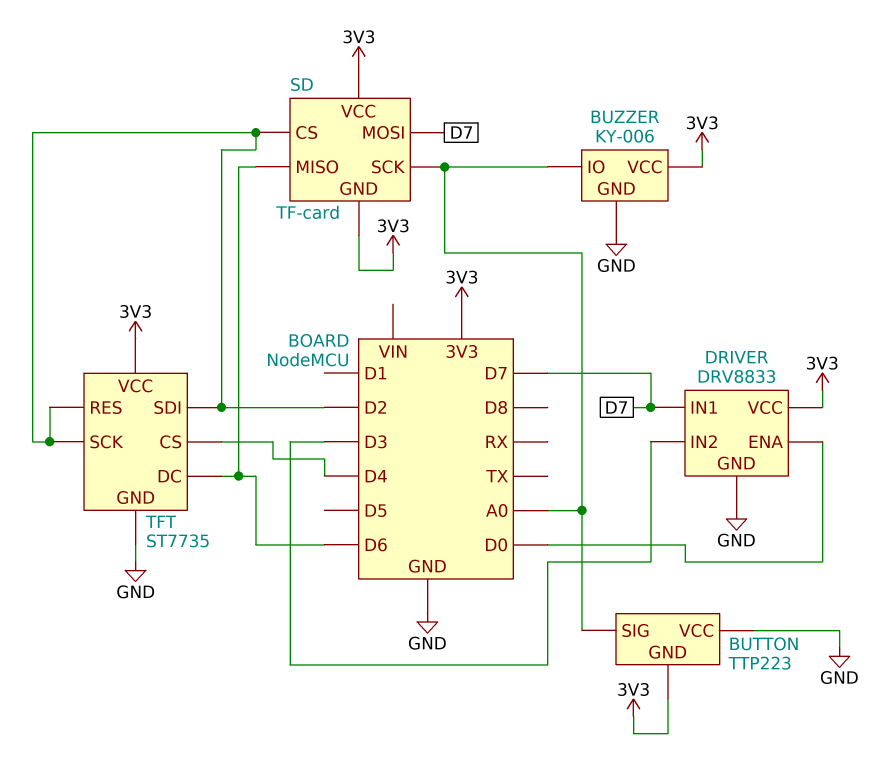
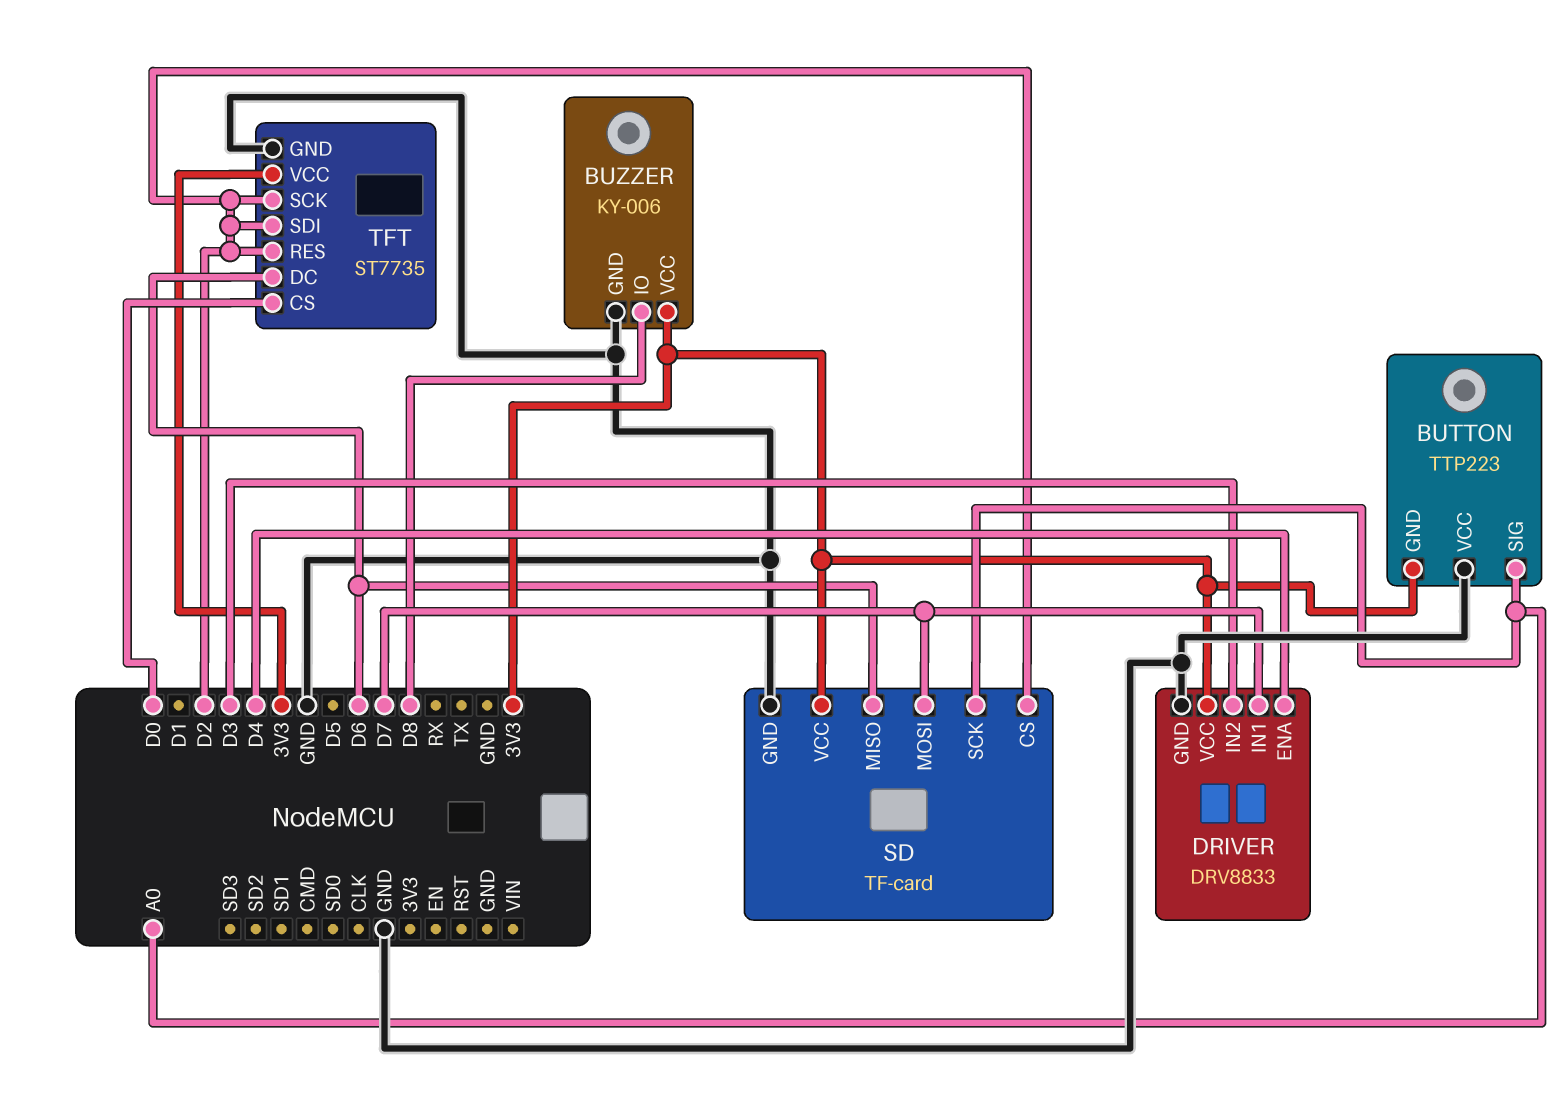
BUZZER pin IO: A0 -> D8
DRIVER pin ENA: D0 -> D4
SD pin GND: 3V3 -> GND
TFT pin CS: D4 -> D0

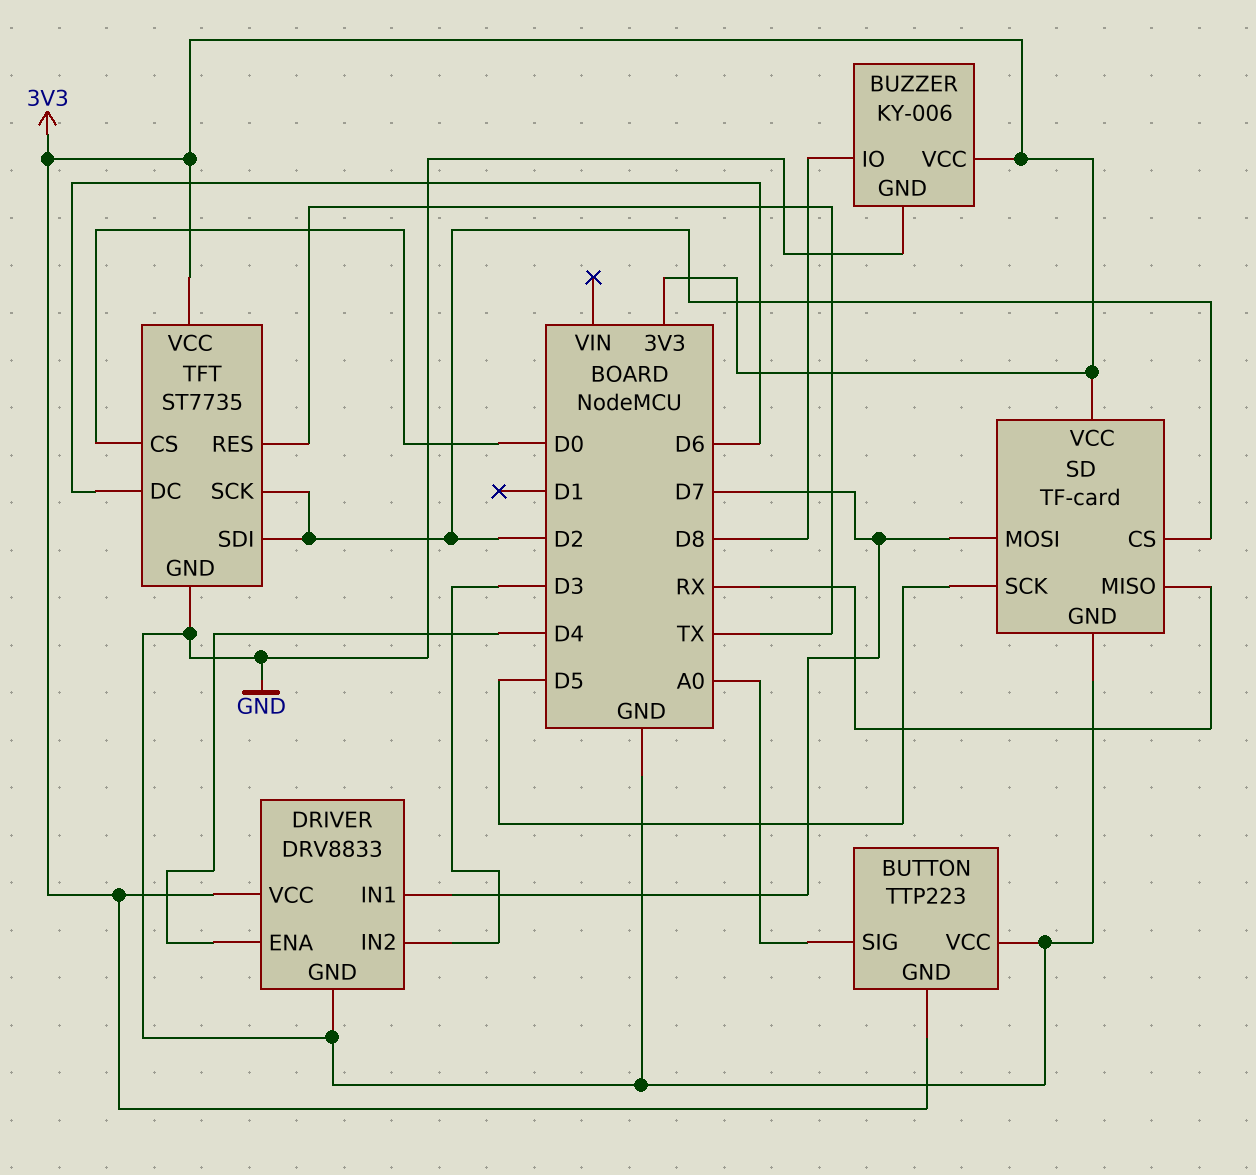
SD pin MISO: D6 -> RX
SD pin SCK: A0 -> D5
TFT pin RES: D2 -> TX

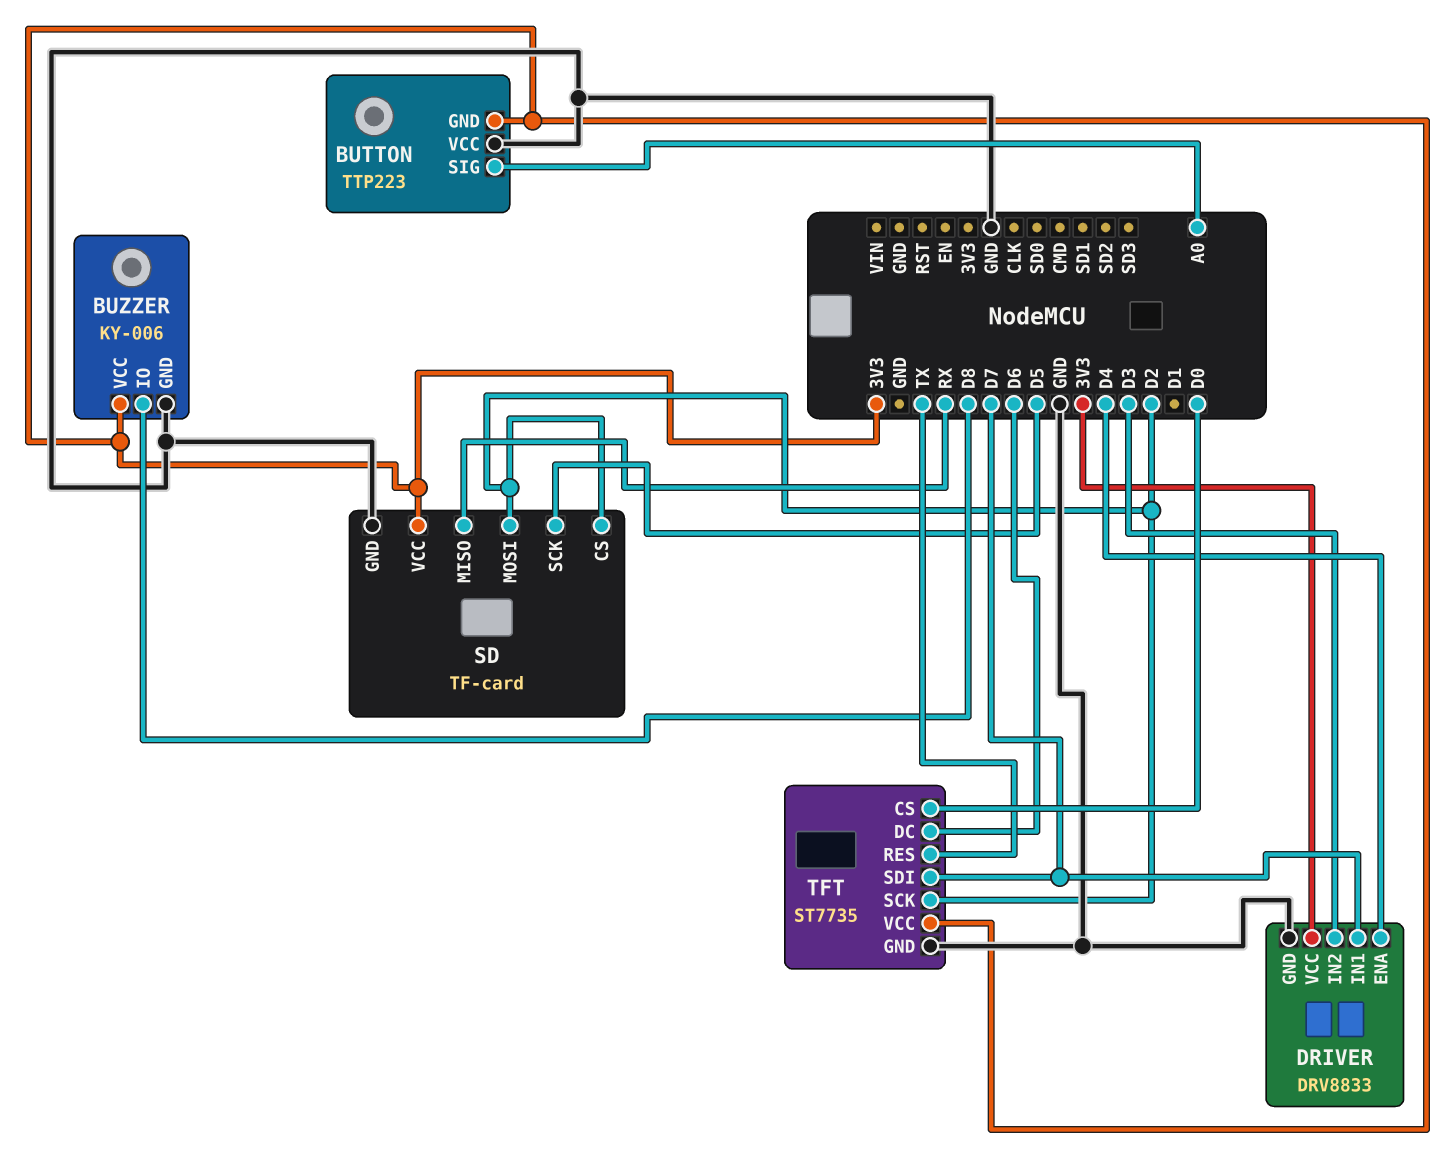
SD pin MOSI: D7 -> D2
TFT pin SDI: D2 -> D7

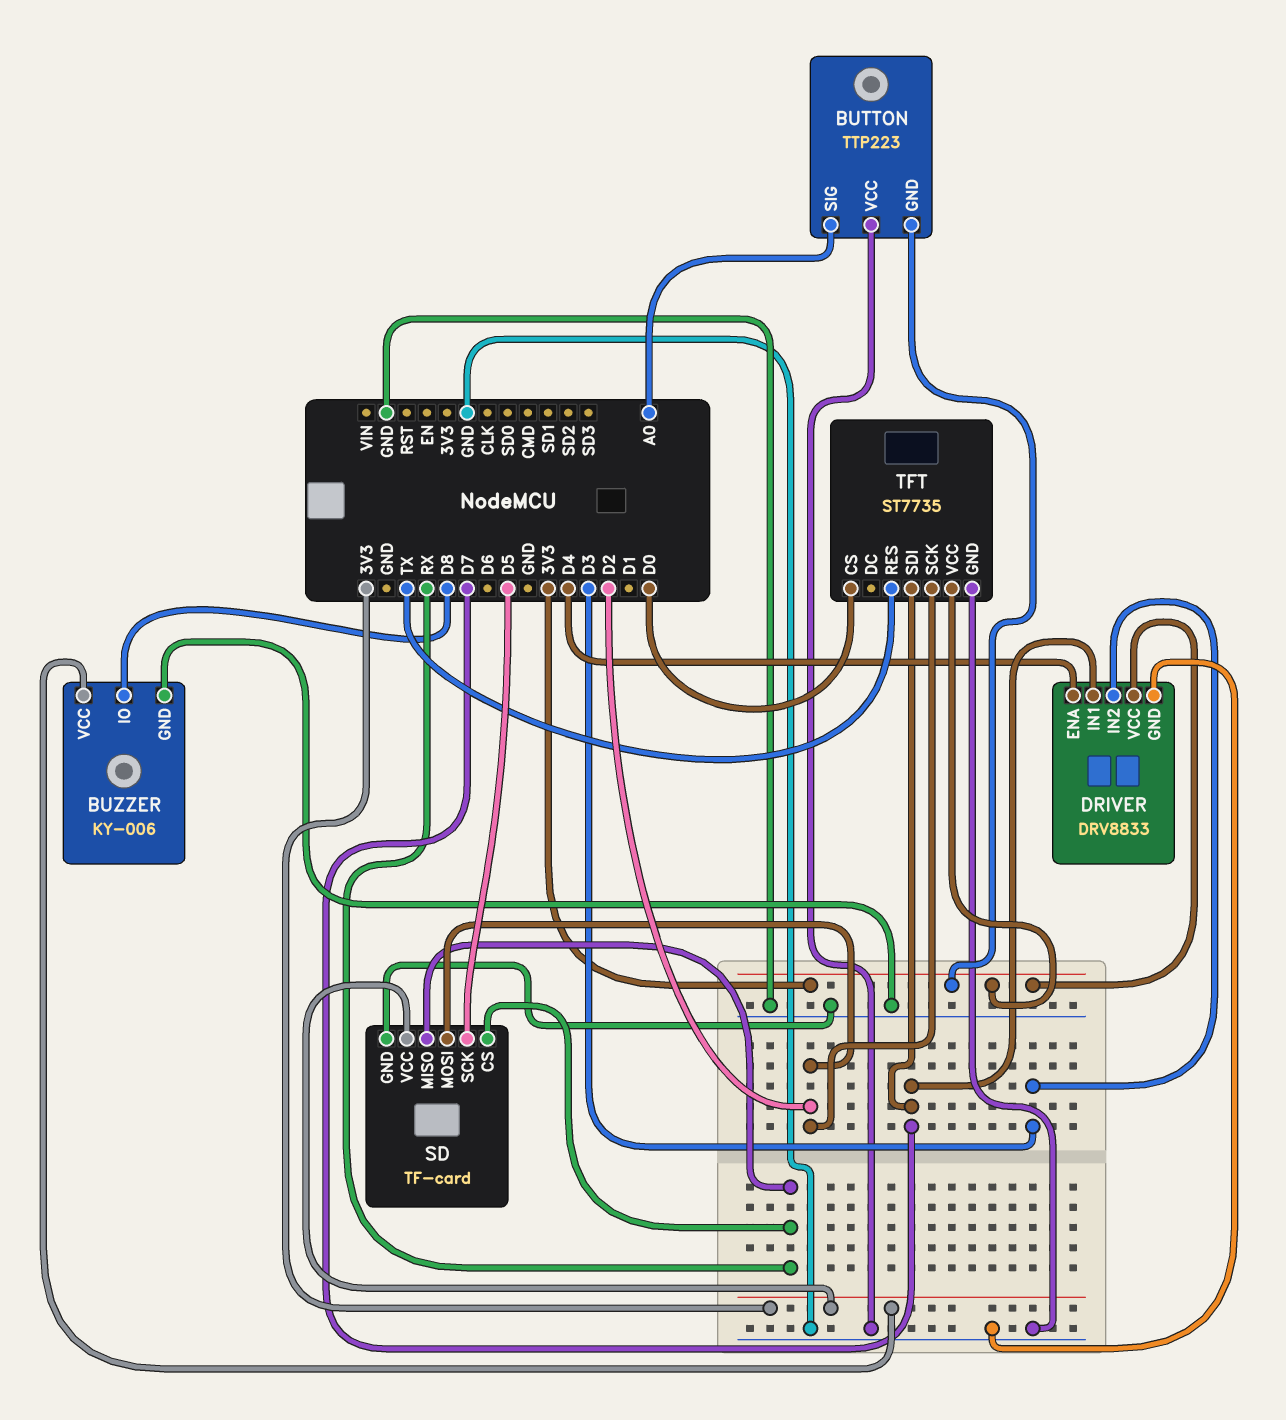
SD pin CS: D2 -> RX
TFT pin DC: D6 -> none

